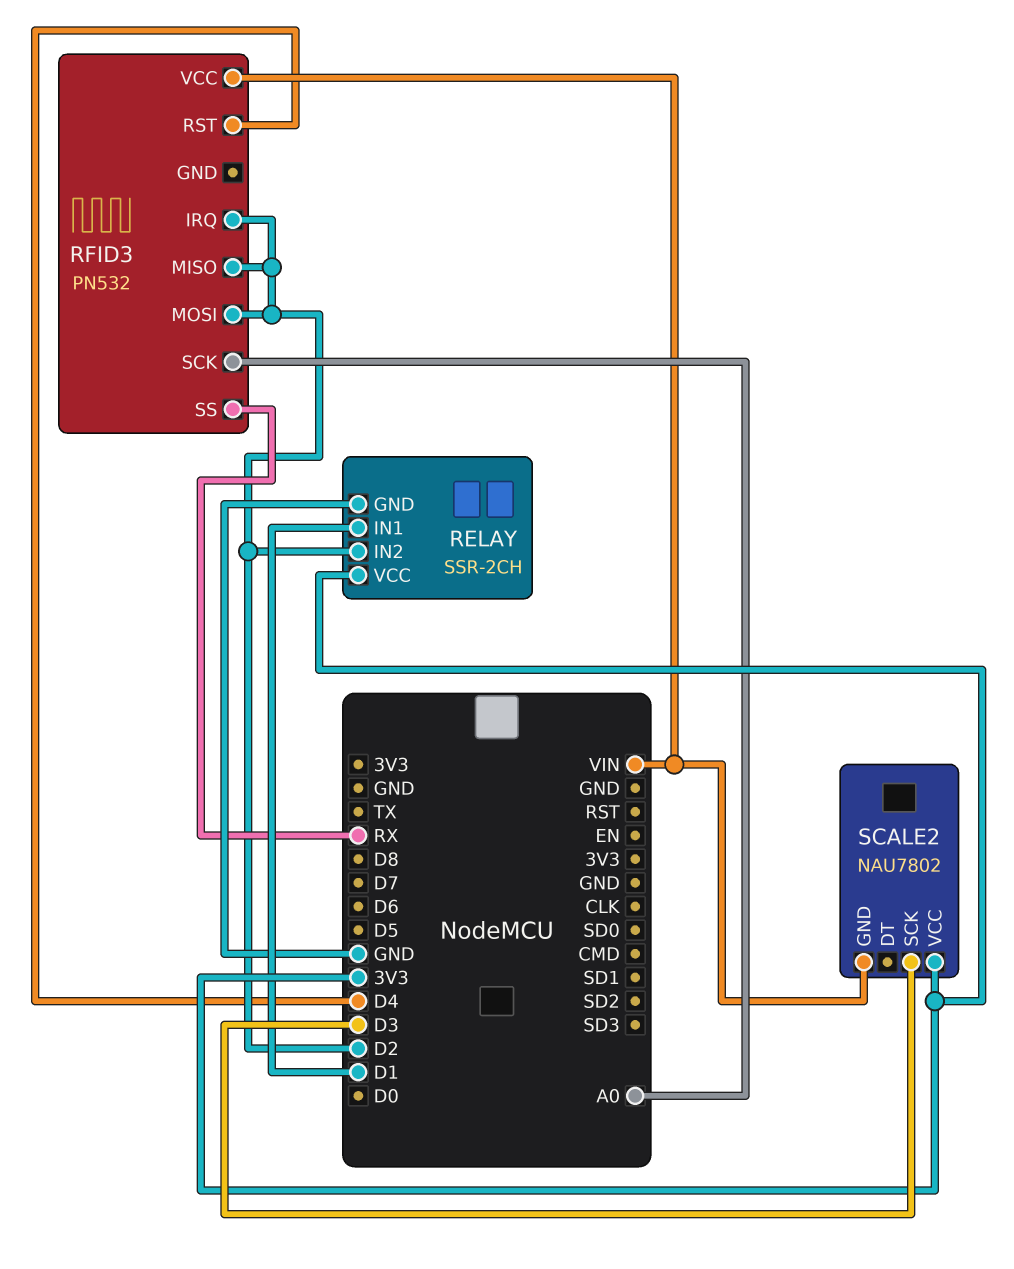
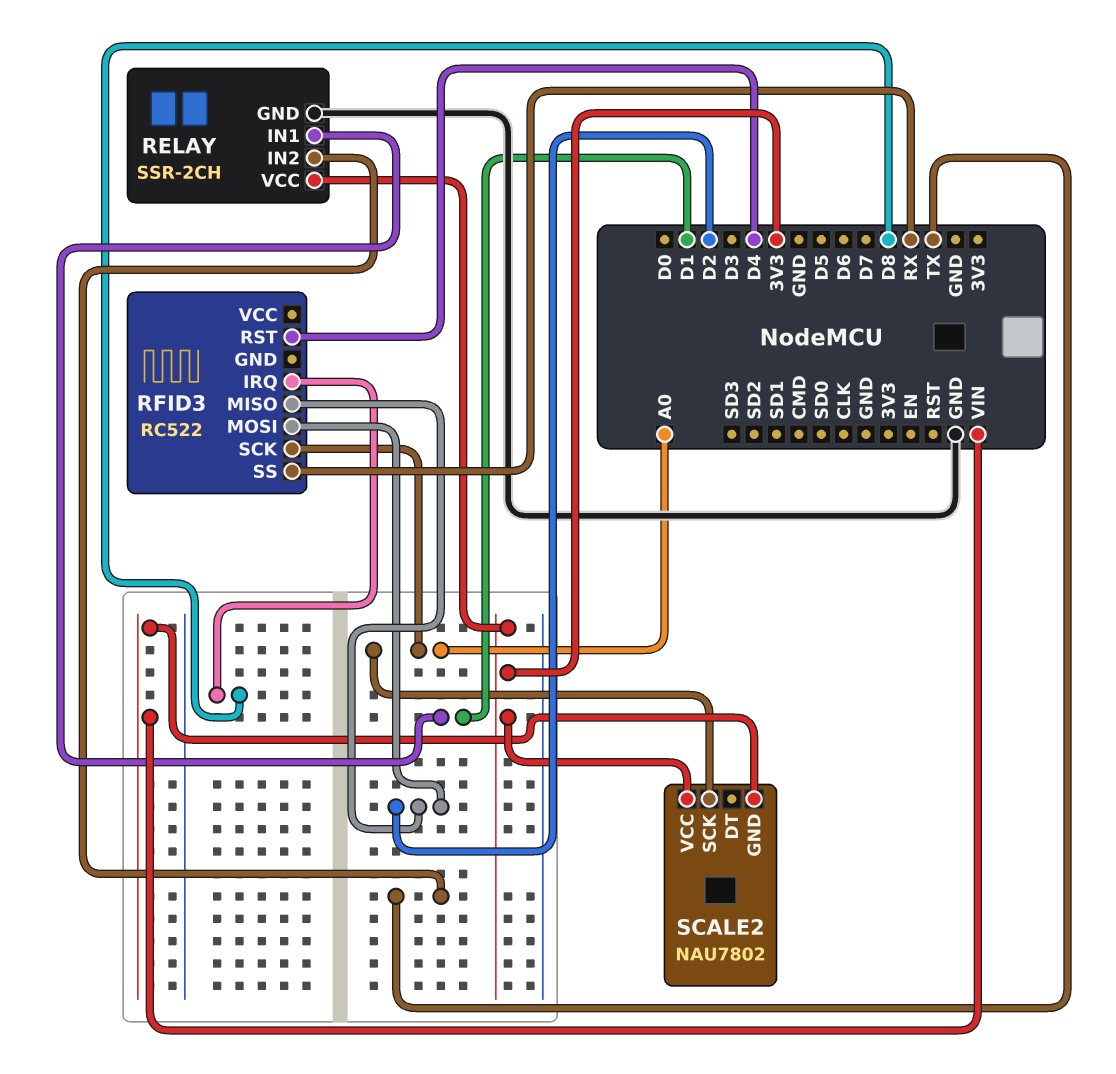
RELAY pin IN2: D2 -> TX
RFID3: PN532 -> RC522
RFID3 pin IRQ: D2 -> D8
RFID3 pin VCC: VIN -> none
SCALE2 pin SCK: D3 -> A0

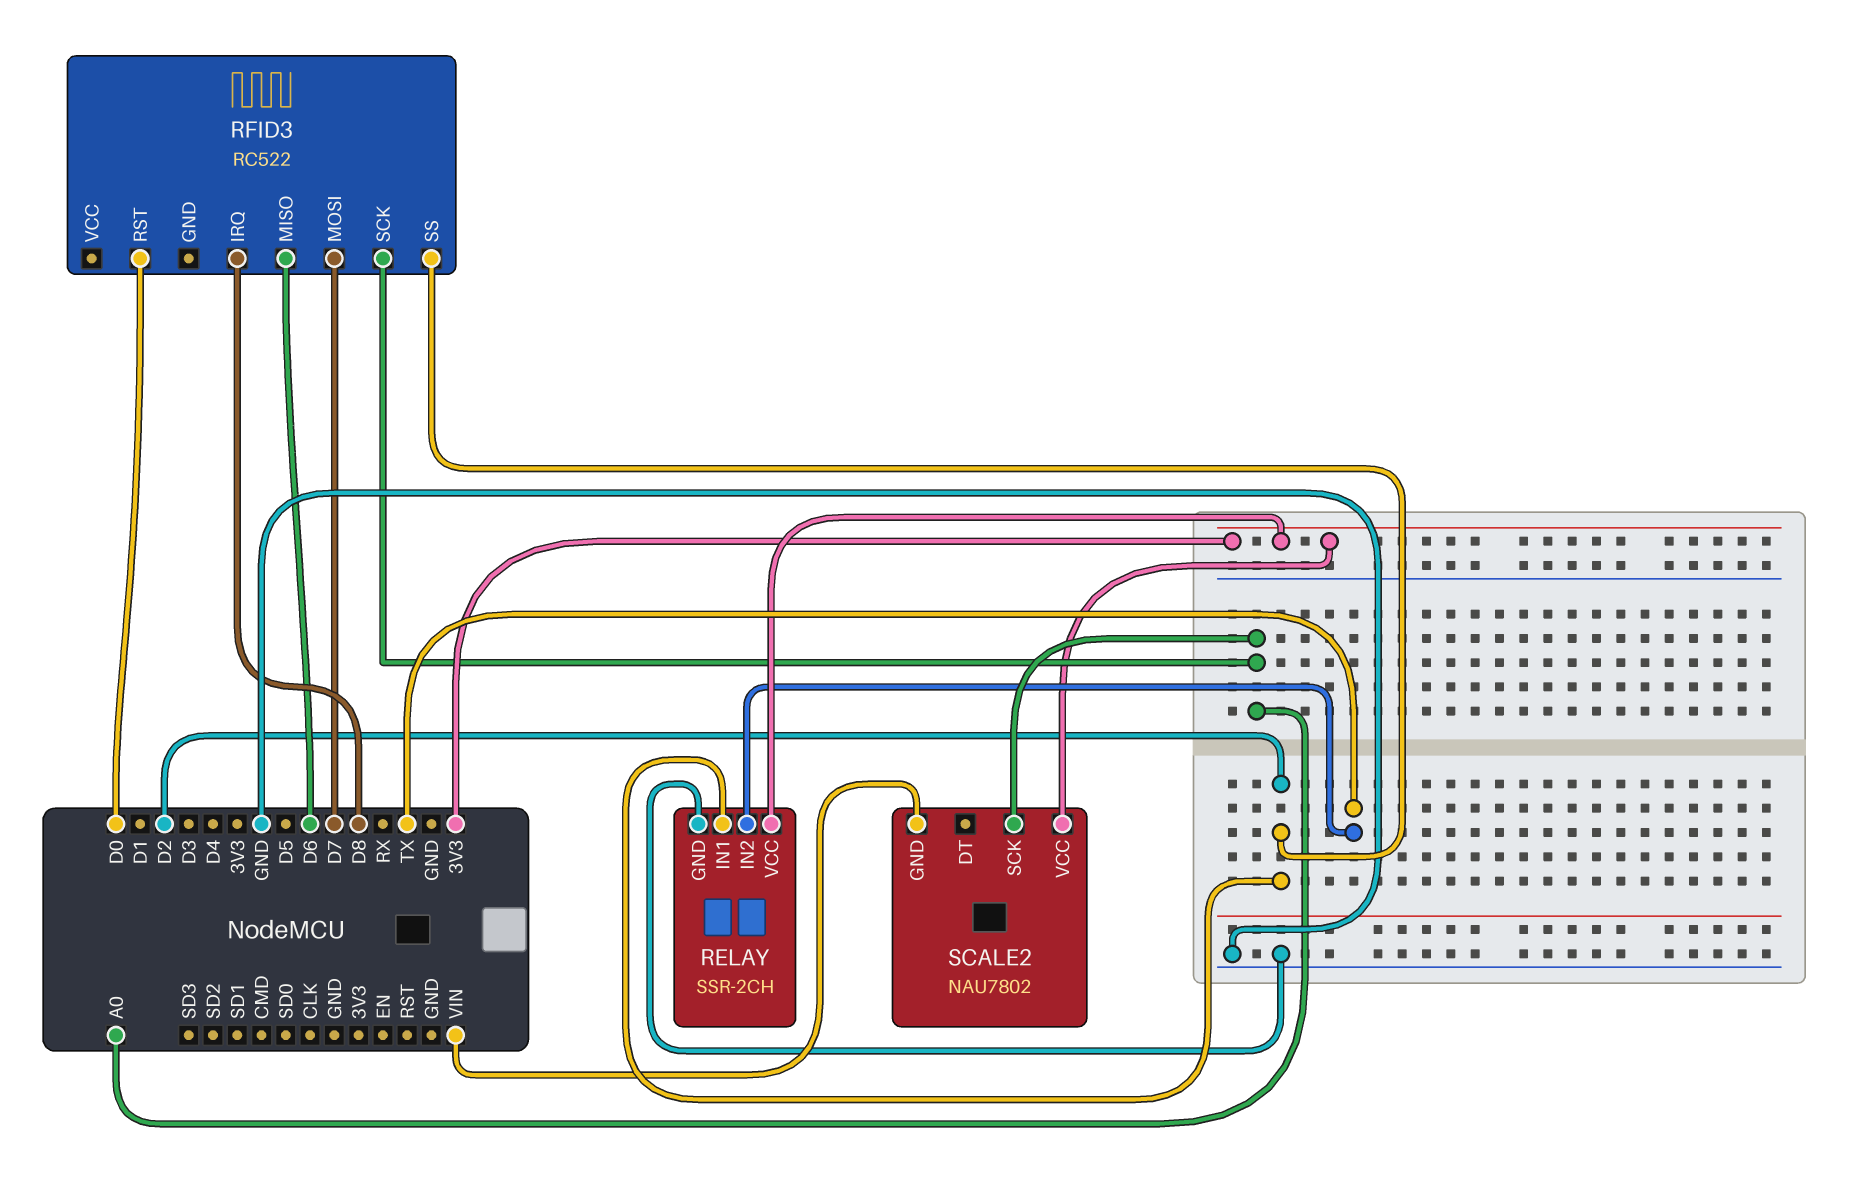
RELAY pin IN1: D1 -> D2
RFID3 pin MISO: D2 -> D6
RFID3 pin MOSI: D2 -> D7
RFID3 pin RST: D4 -> D0
RFID3 pin SS: RX -> D2

